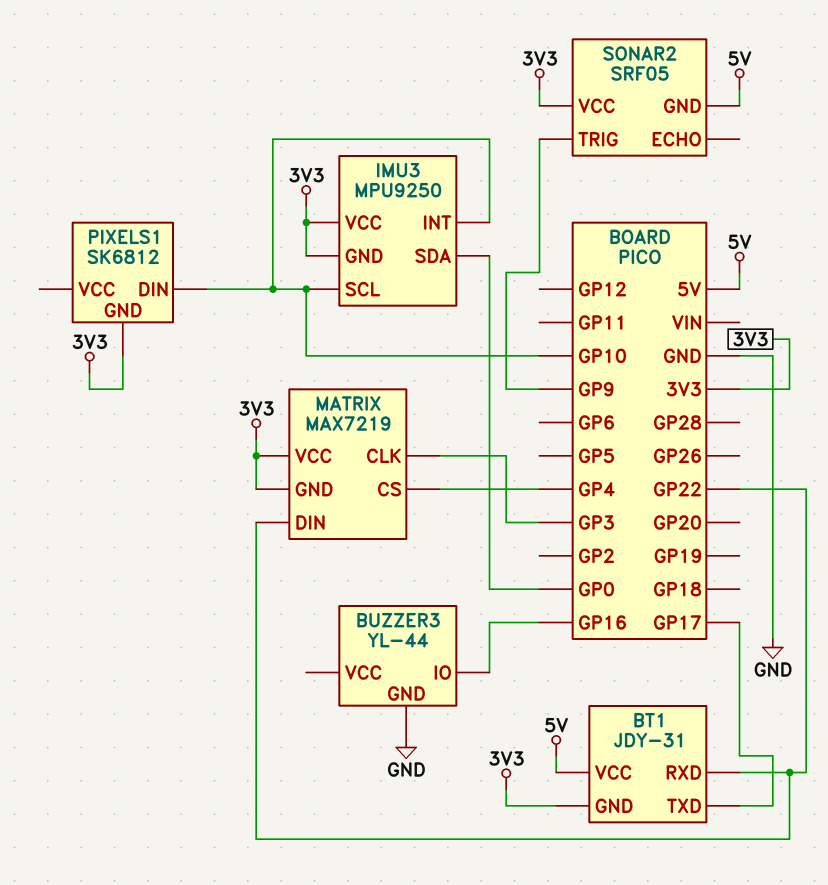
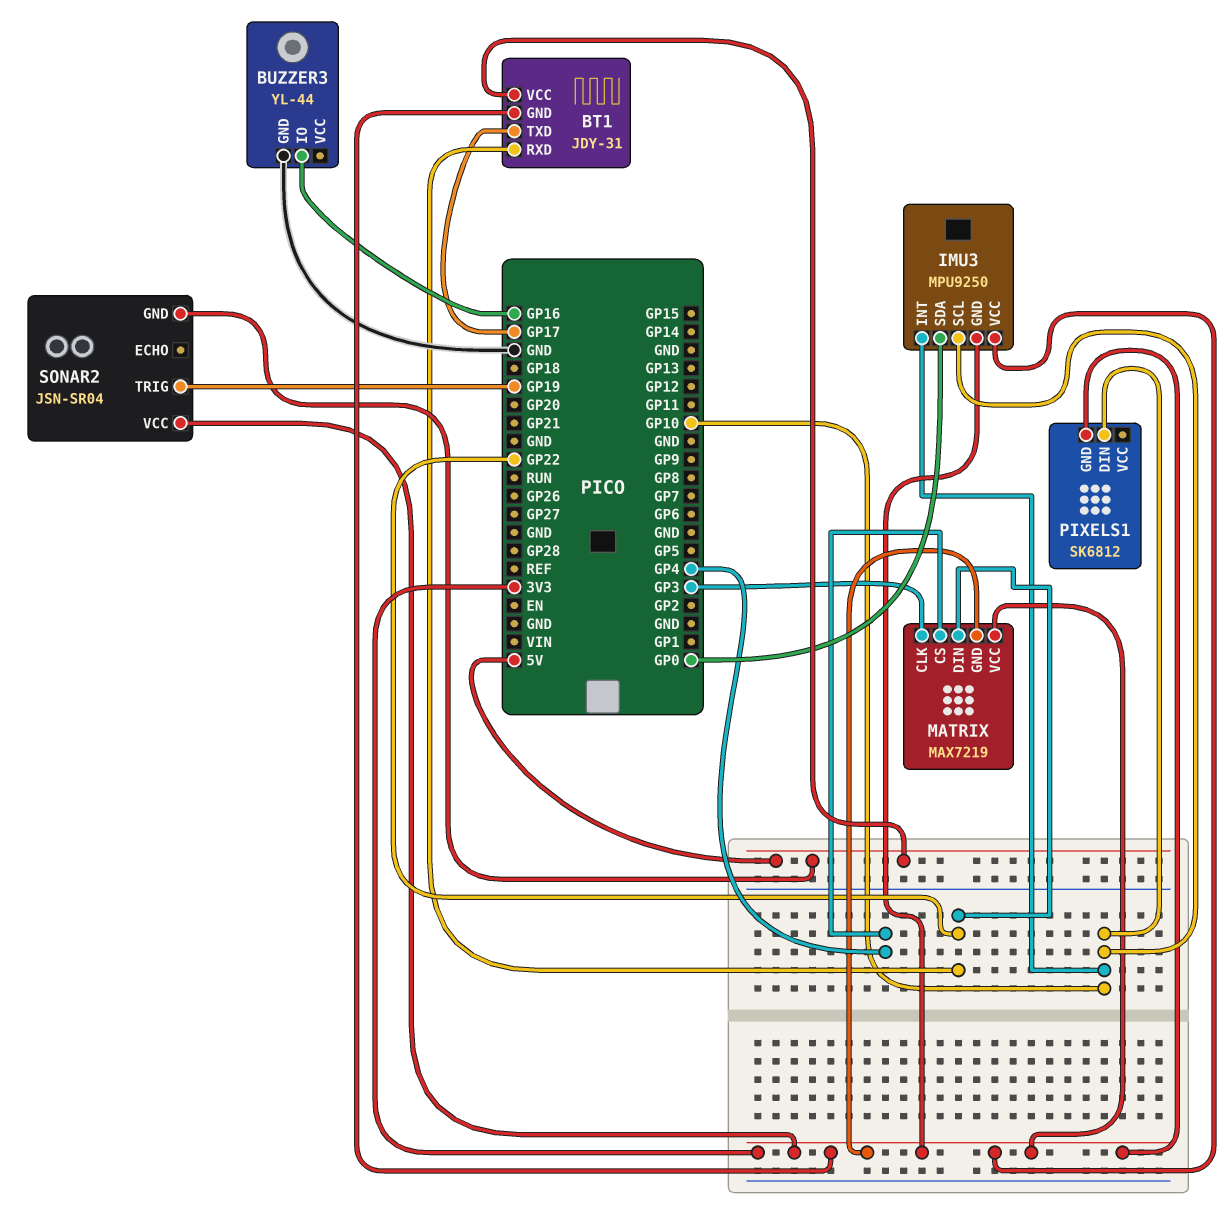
SONAR2: SRF05 -> JSN-SR04
SONAR2 pin TRIG: GP9 -> GP19

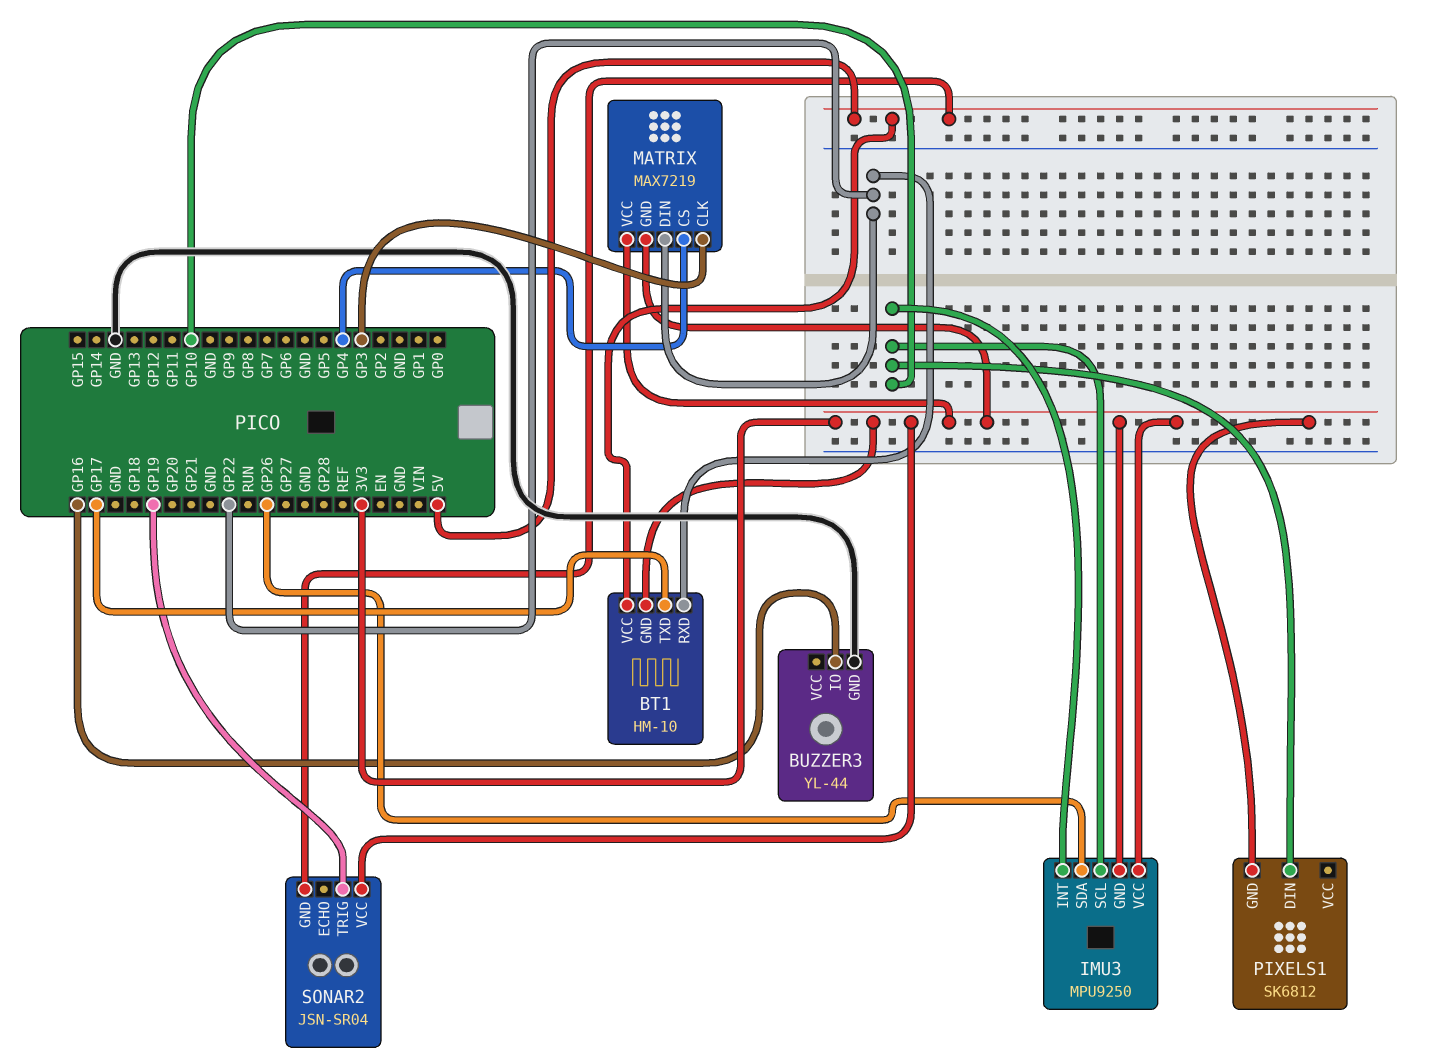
BT1: JDY-31 -> HM-10
IMU3 pin SDA: GP0 -> GP26

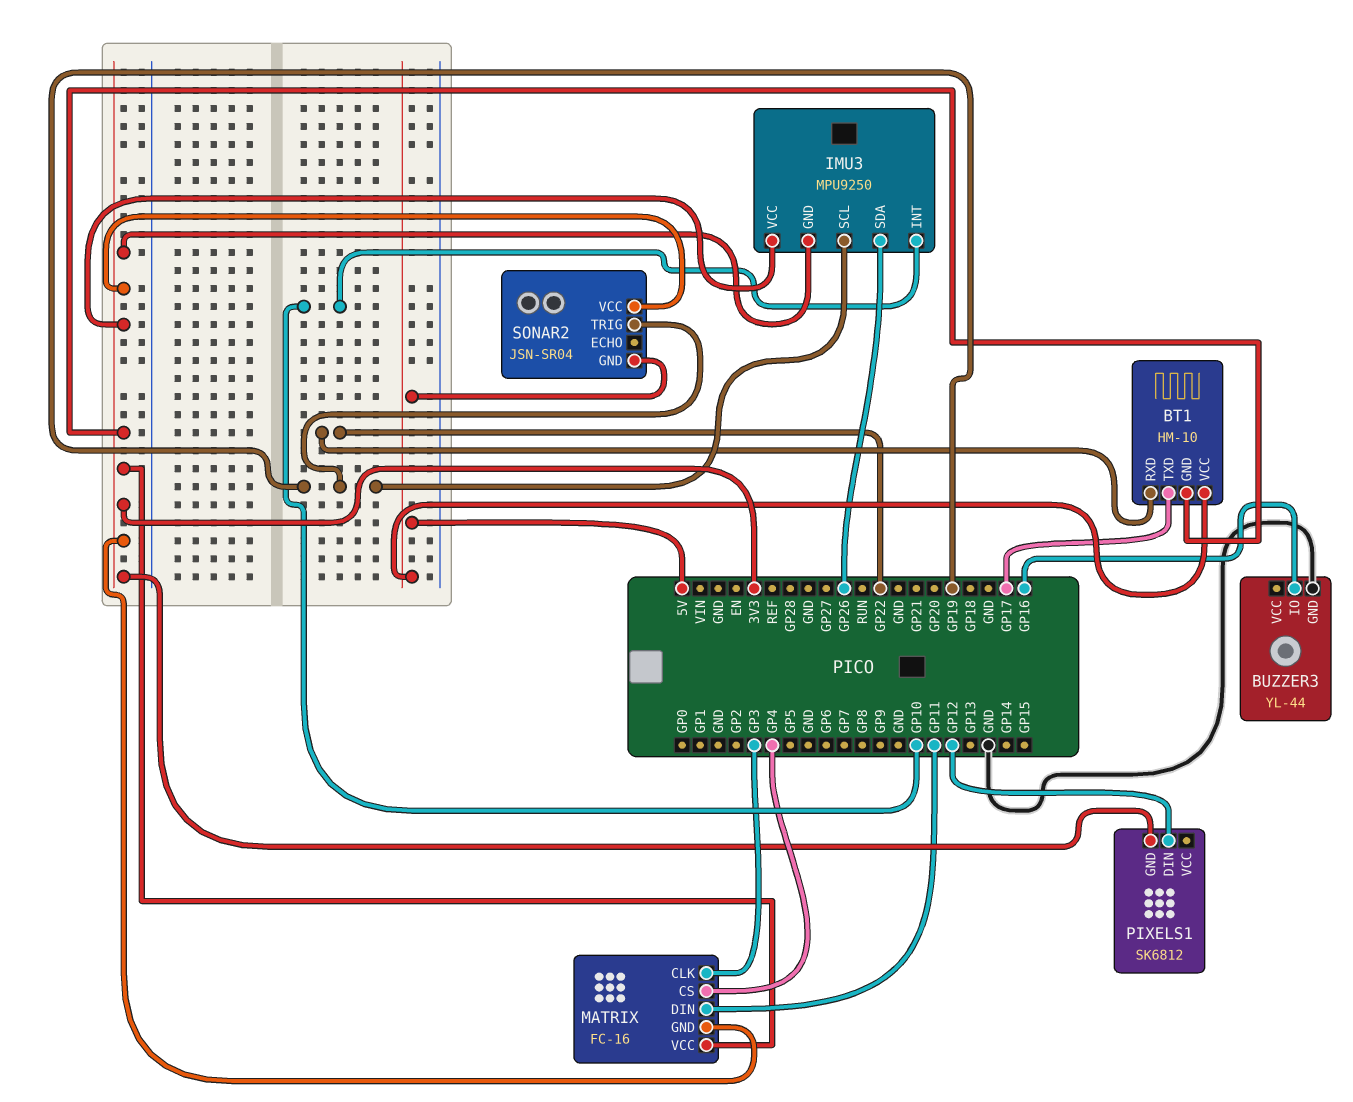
IMU3 pin SCL: GP10 -> GP19
MATRIX: MAX7219 -> FC-16
MATRIX pin DIN: GP22 -> GP11
PIXELS1 pin DIN: GP10 -> GP12

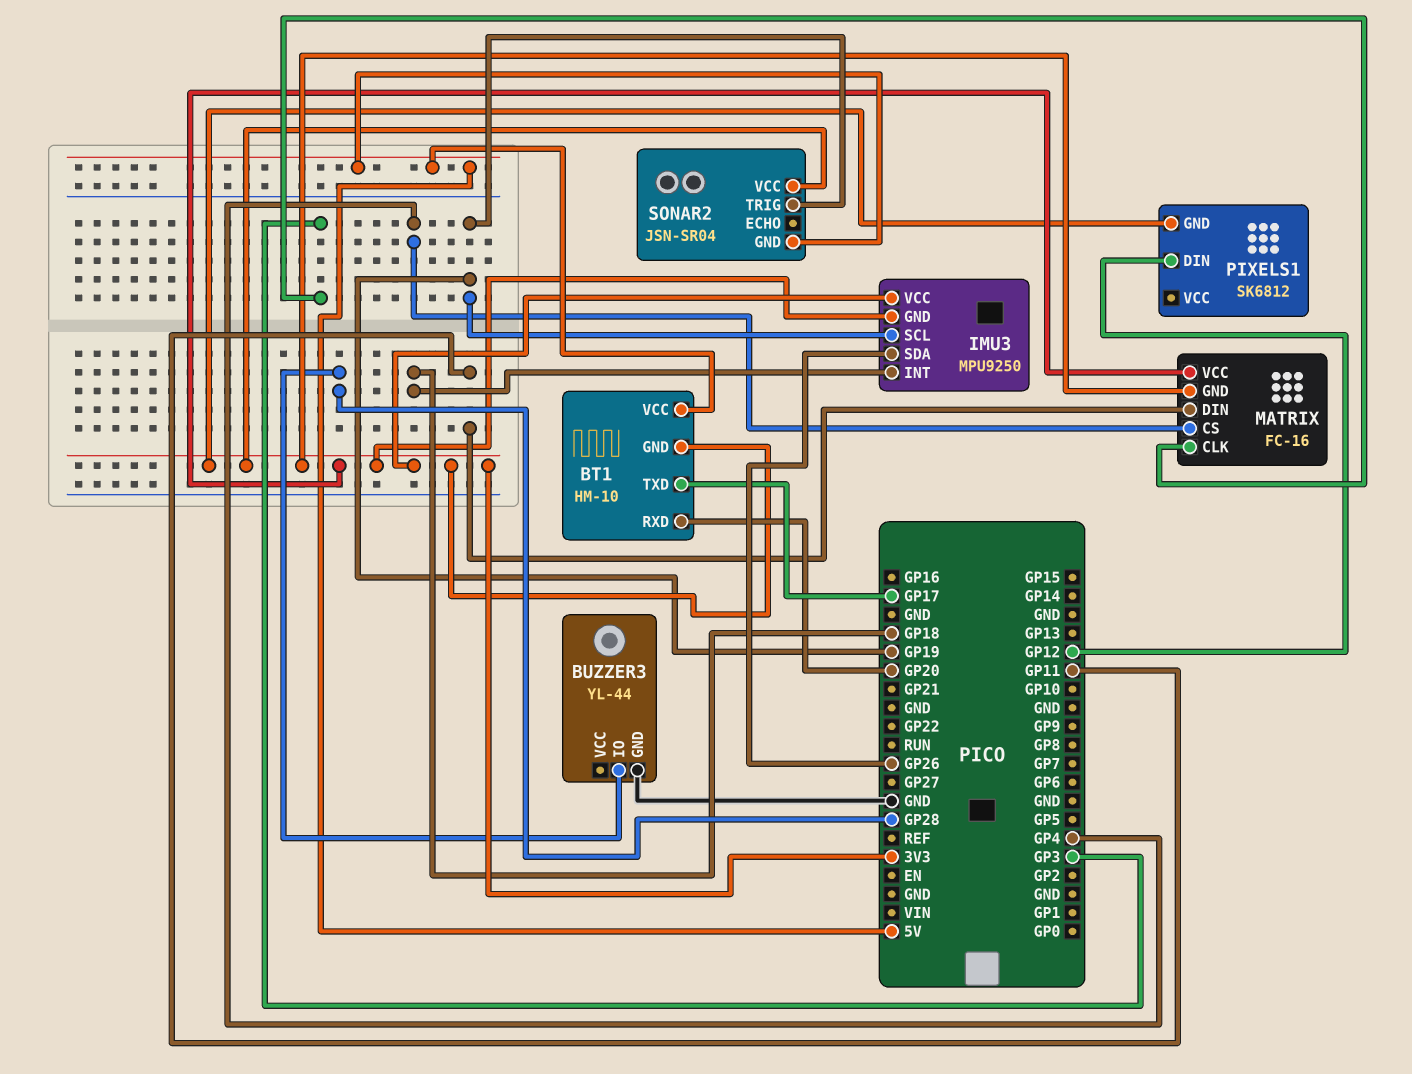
BT1 pin RXD: GP22 -> GP20
BUZZER3 pin IO: GP16 -> GP28
IMU3 pin INT: GP10 -> GP18

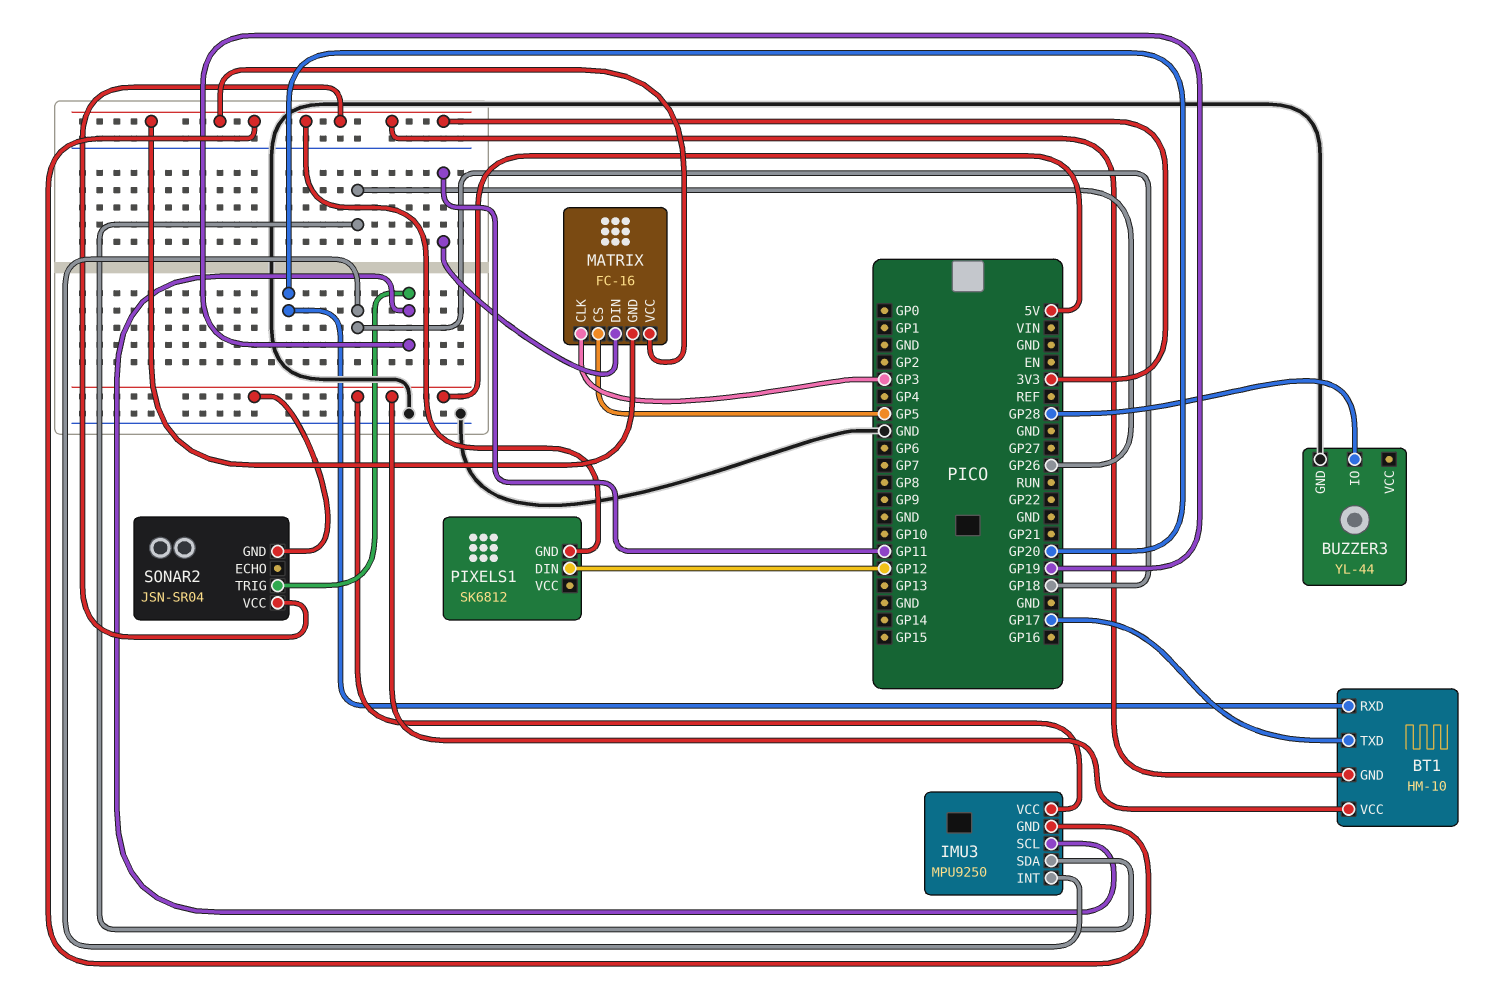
IMU3 pin VCC: 3V3 -> 5V
MATRIX pin CS: GP4 -> GP5

